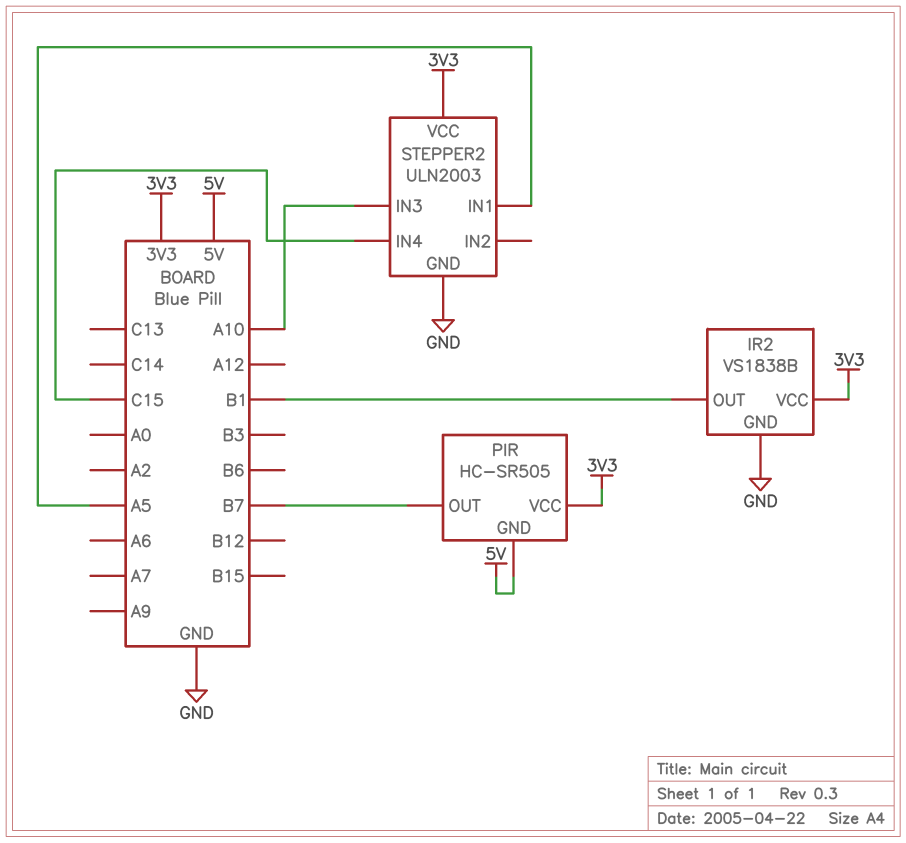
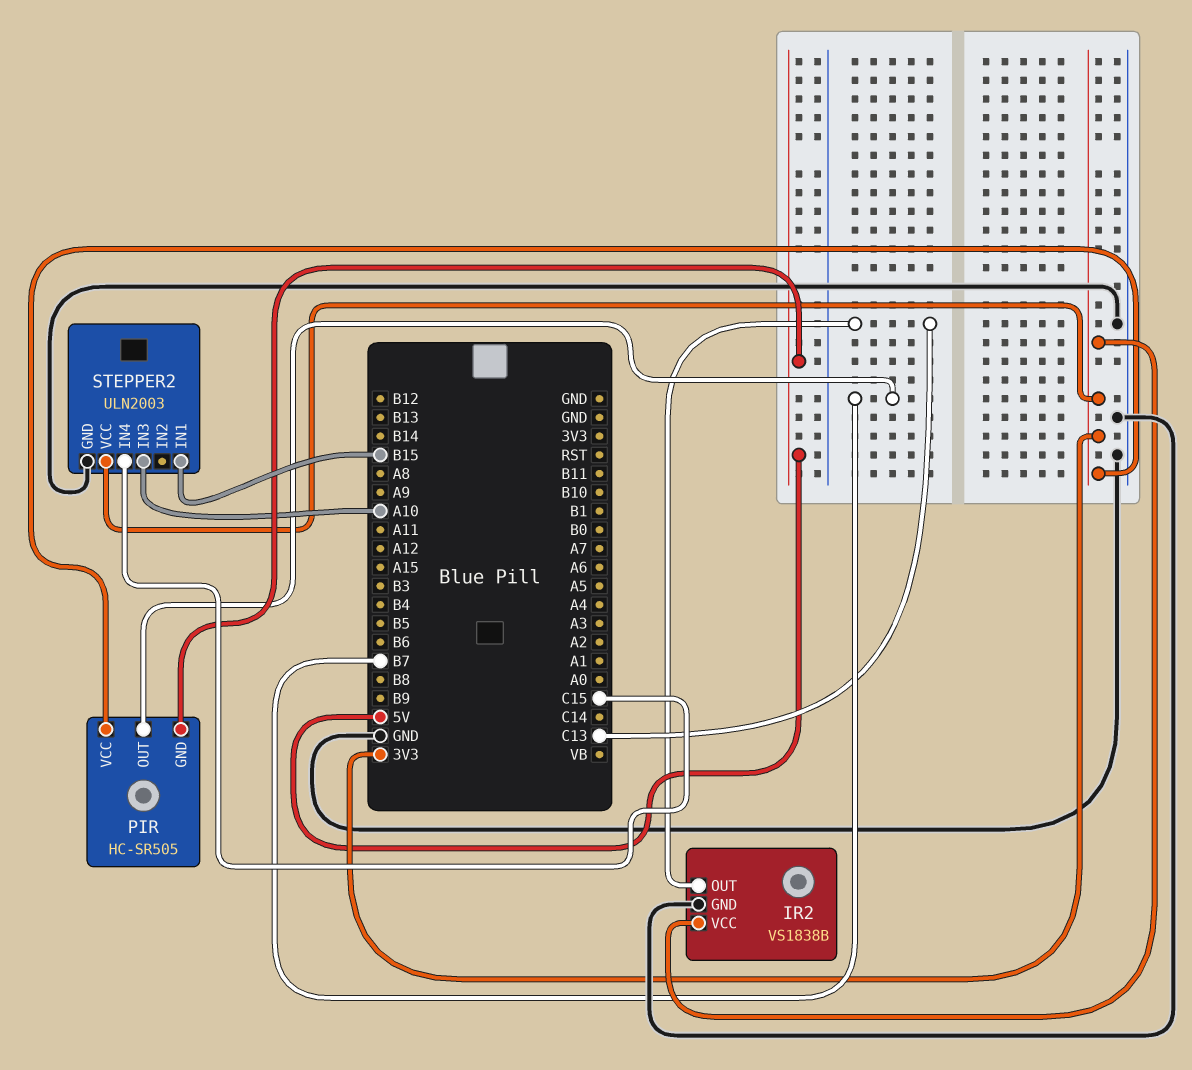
IR2 pin OUT: B1 -> C13
STEPPER2 pin IN1: A5 -> B15

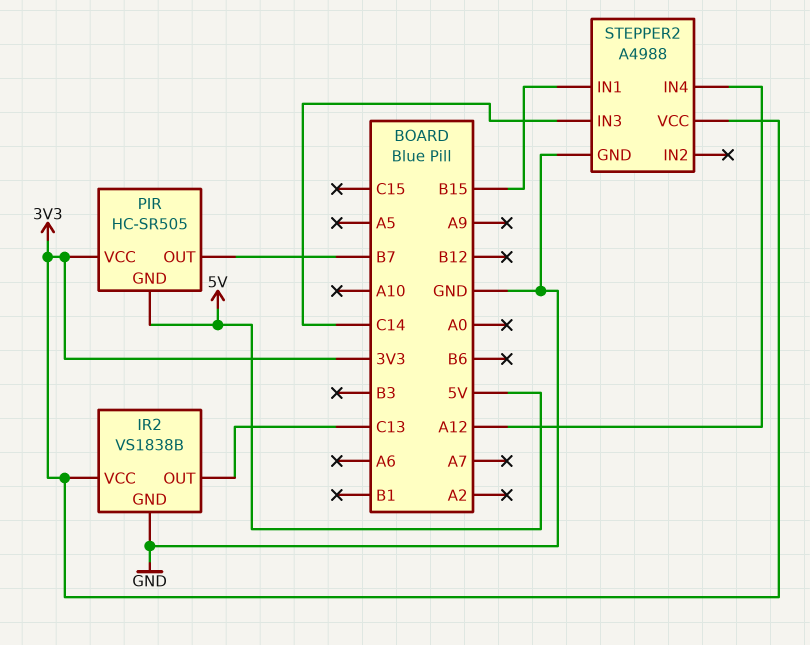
STEPPER2: ULN2003 -> A4988
STEPPER2 pin IN3: A10 -> C14
STEPPER2 pin IN4: C15 -> A12

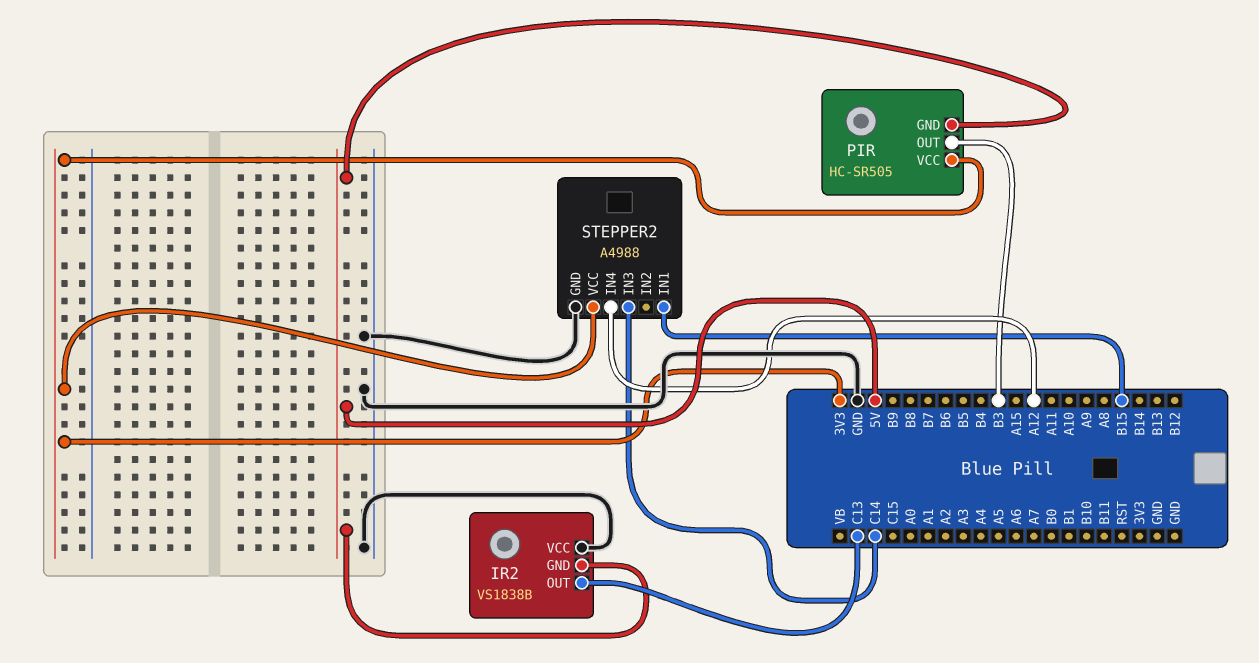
IR2 pin GND: GND -> 5V
IR2 pin VCC: 3V3 -> GND
PIR pin OUT: B7 -> B3

